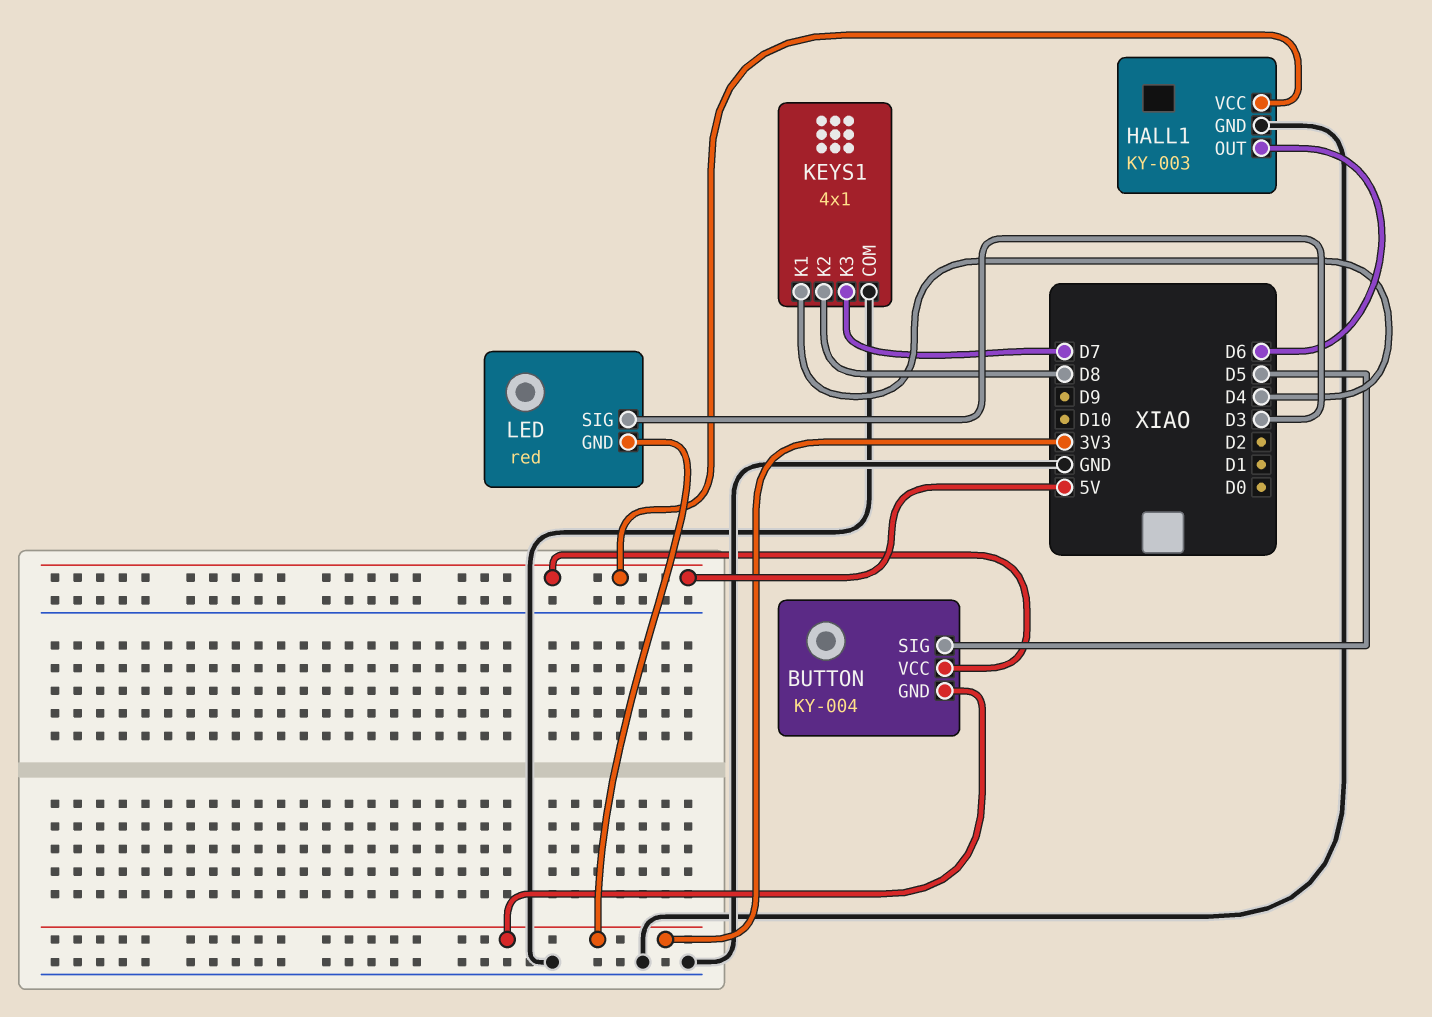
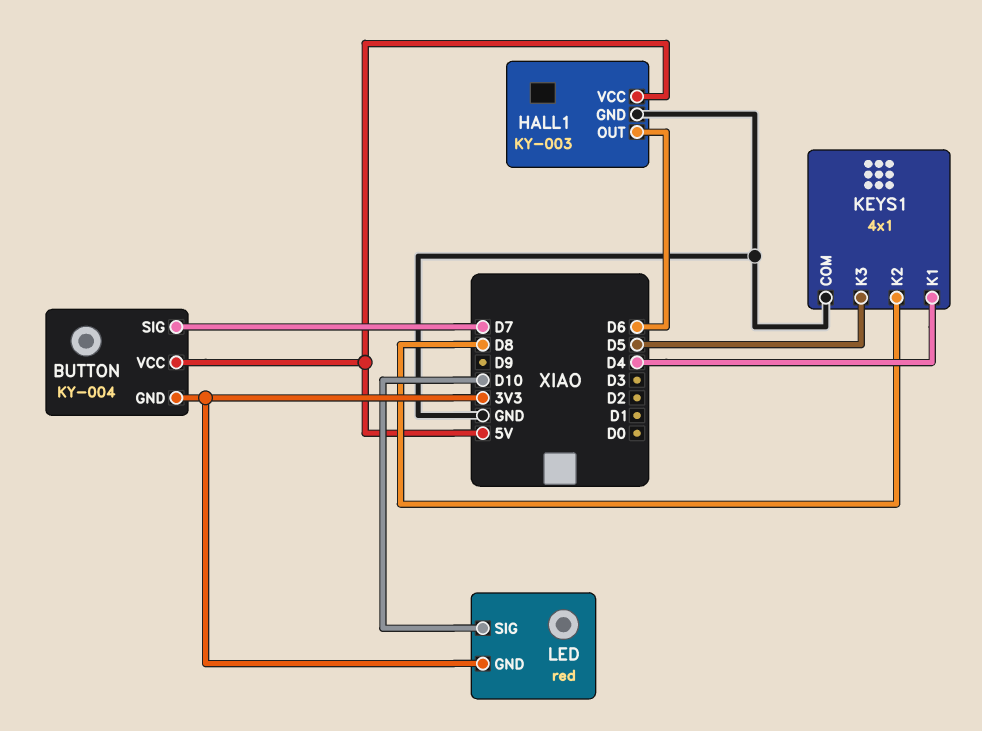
BUTTON pin SIG: D5 -> D7
KEYS1 pin K3: D7 -> D5
LED pin SIG: D3 -> D10

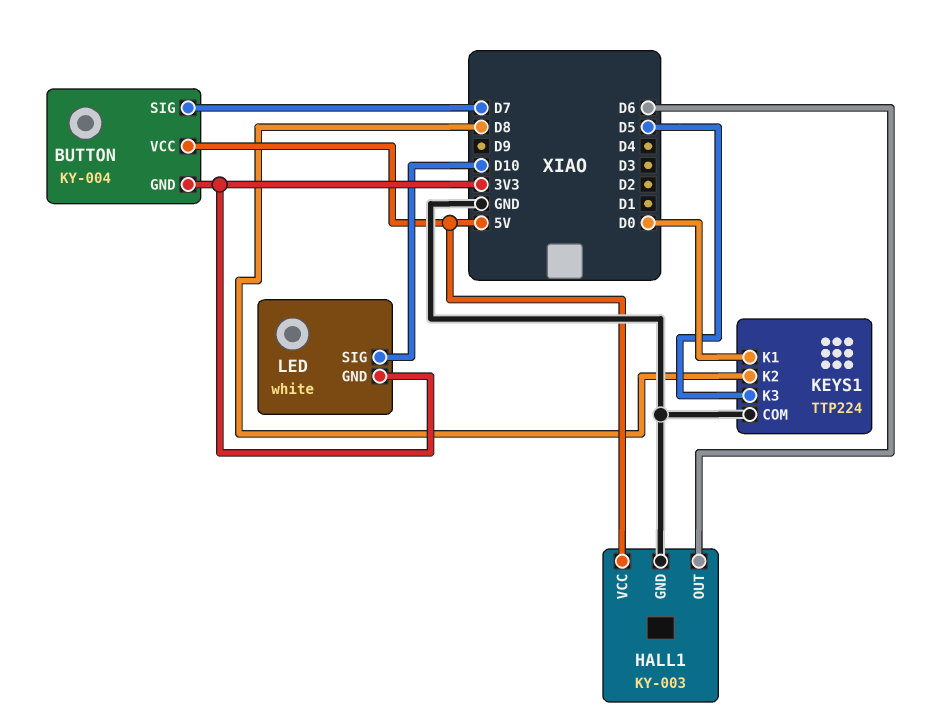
KEYS1: 4x1 -> TTP224
KEYS1 pin K1: D4 -> D0
LED: red -> white

